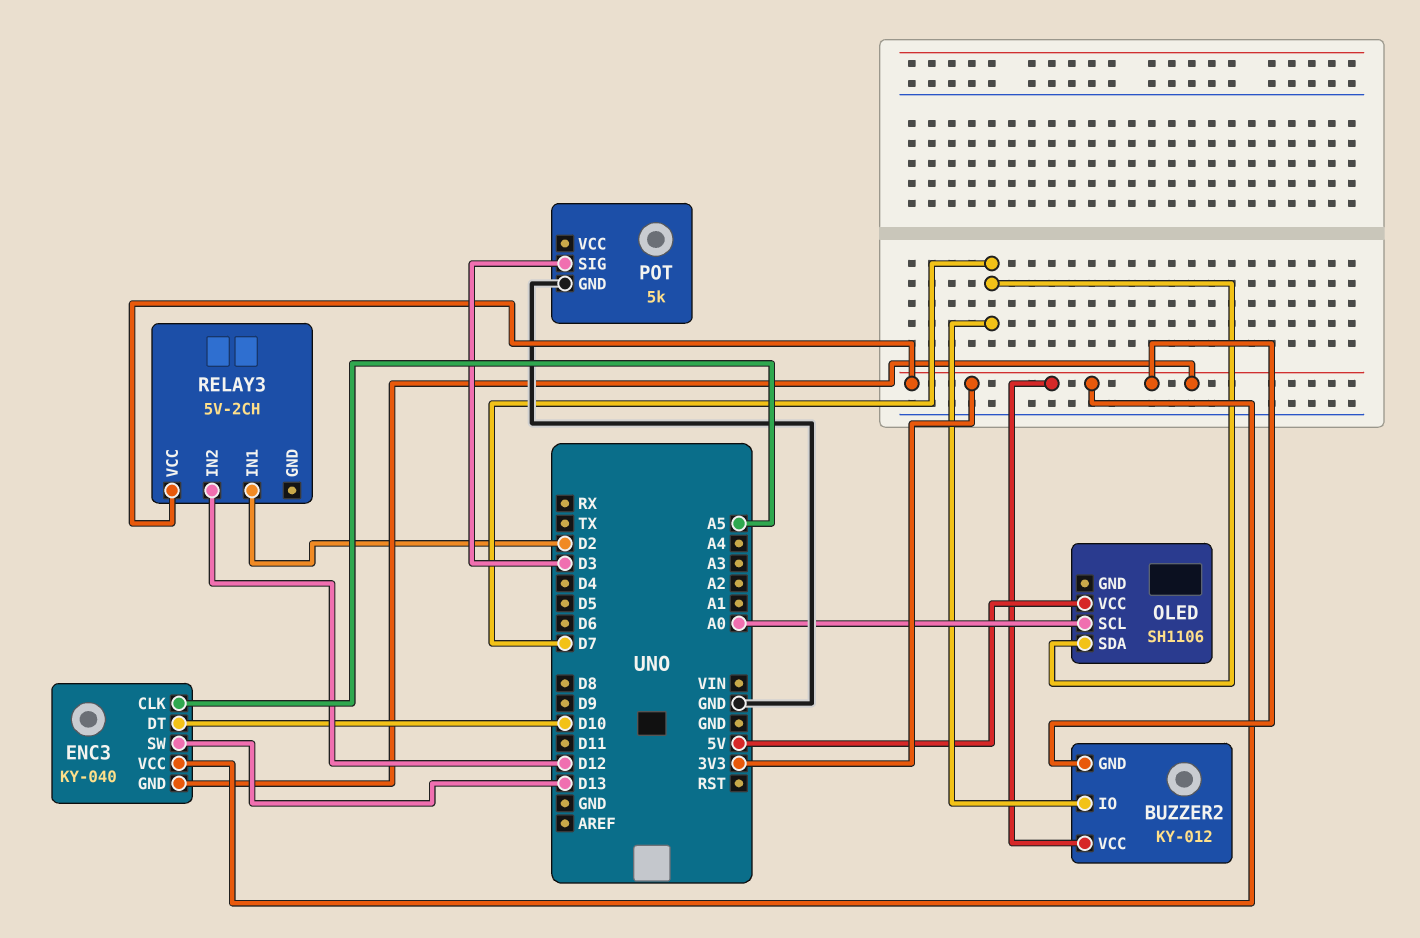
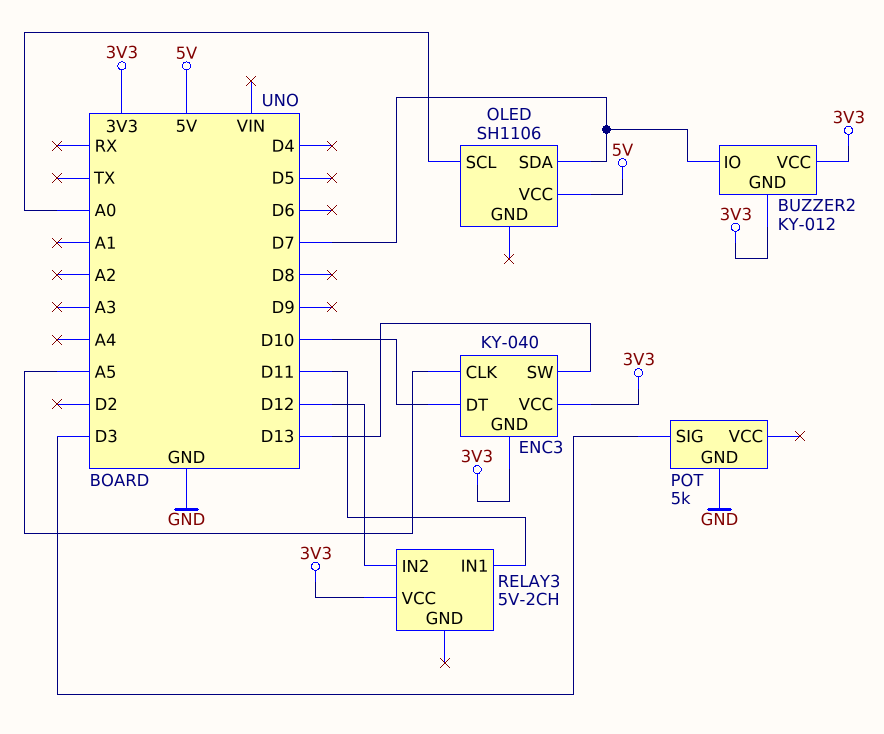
RELAY3 pin IN1: D2 -> D11

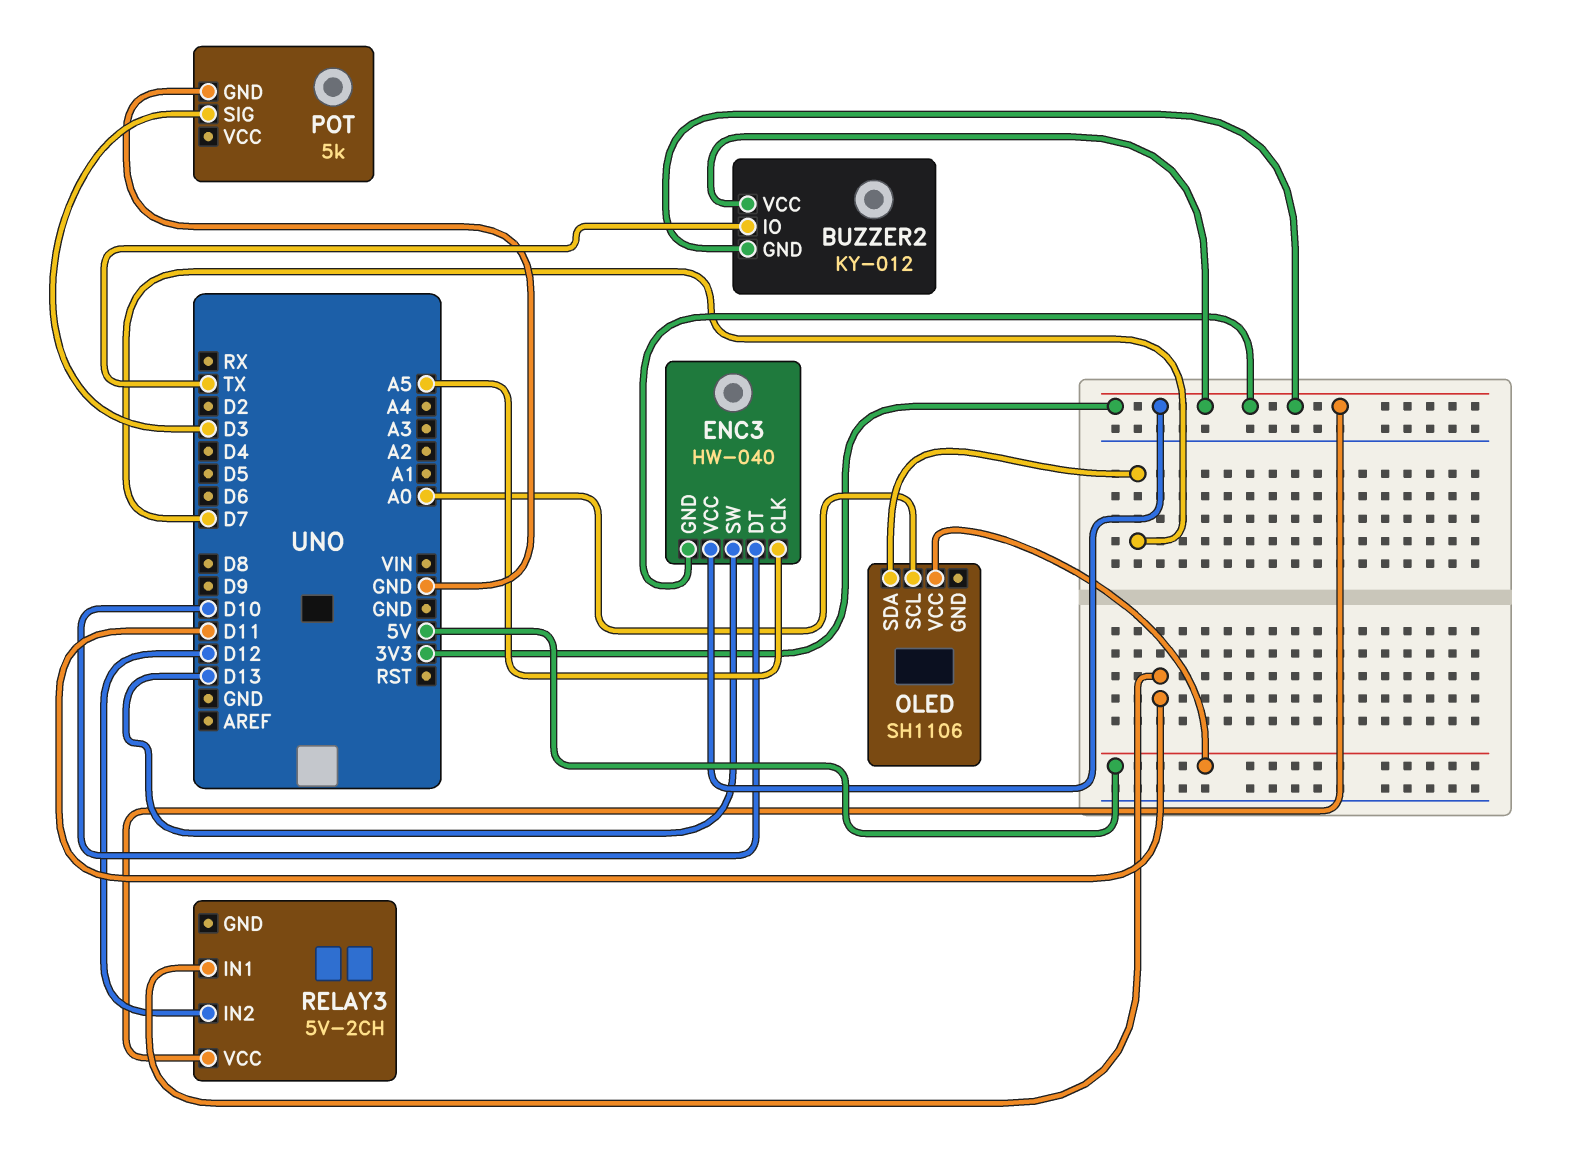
BUZZER2 pin IO: D7 -> TX
ENC3: KY-040 -> HW-040

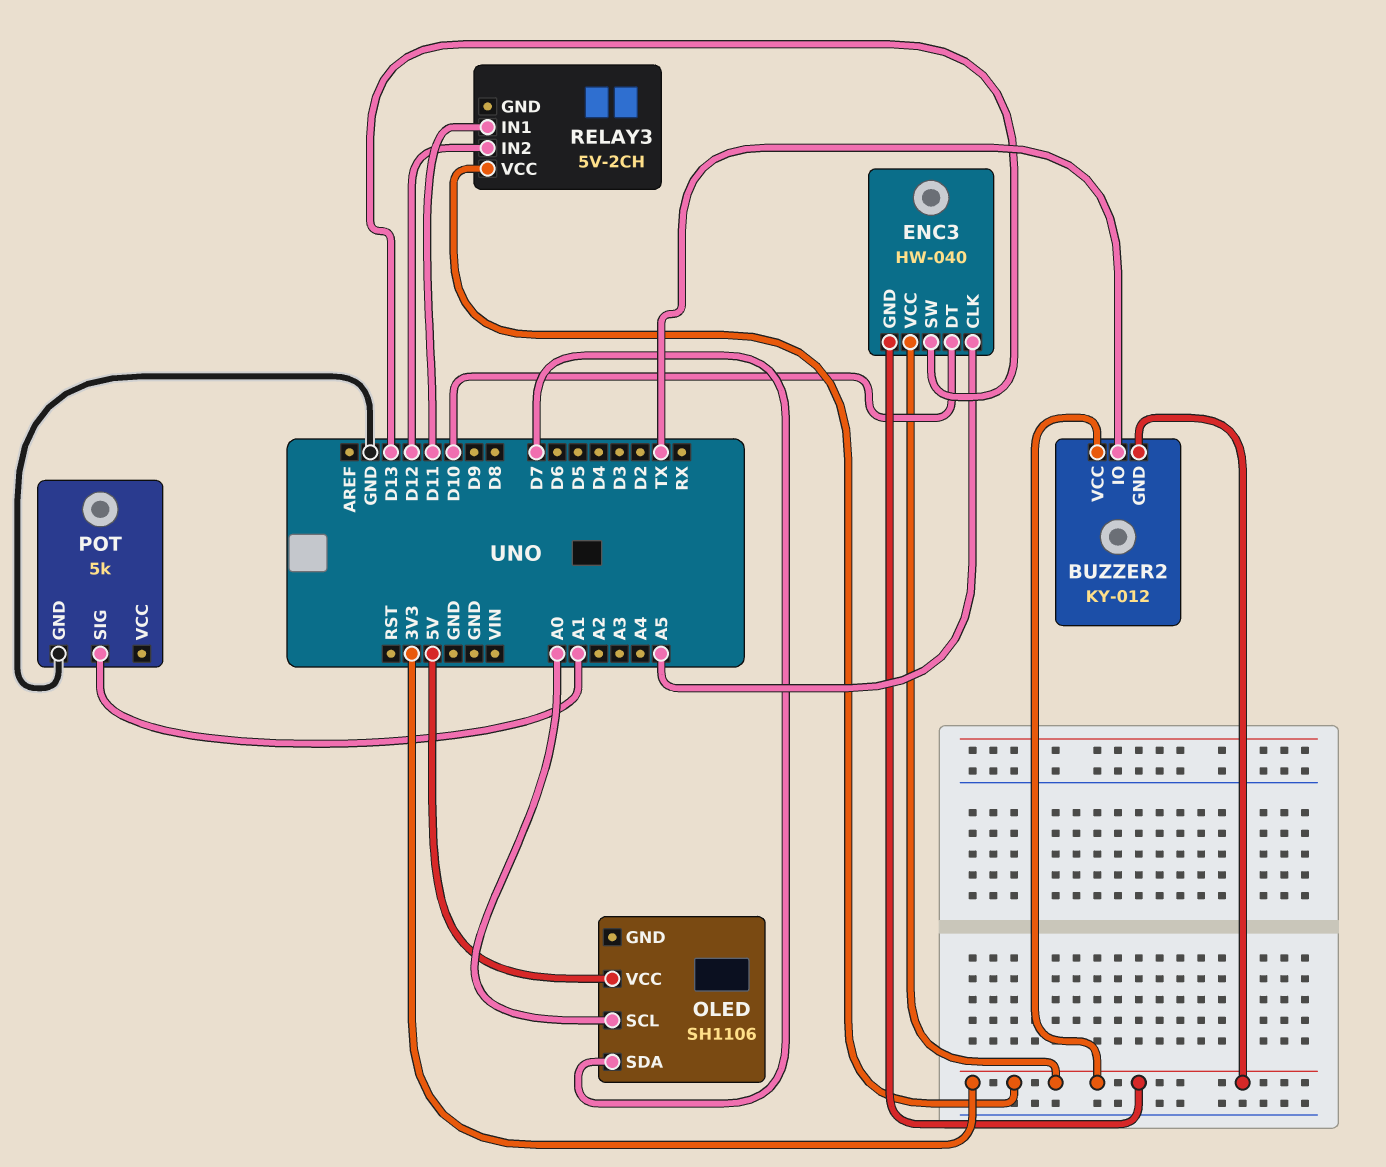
POT pin SIG: D3 -> A1

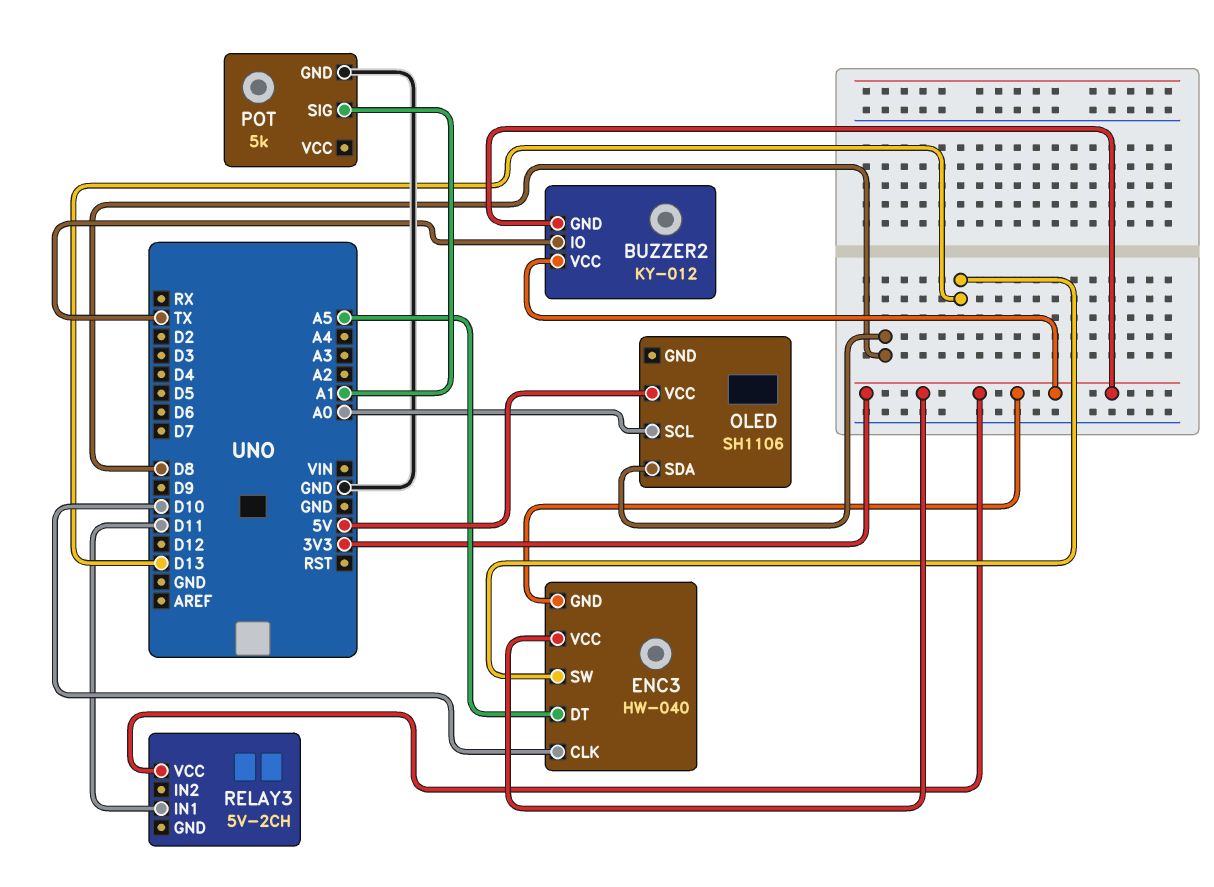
ENC3 pin CLK: A5 -> D10
ENC3 pin DT: D10 -> A5
OLED pin SDA: D7 -> D8
RELAY3 pin IN2: D12 -> none

